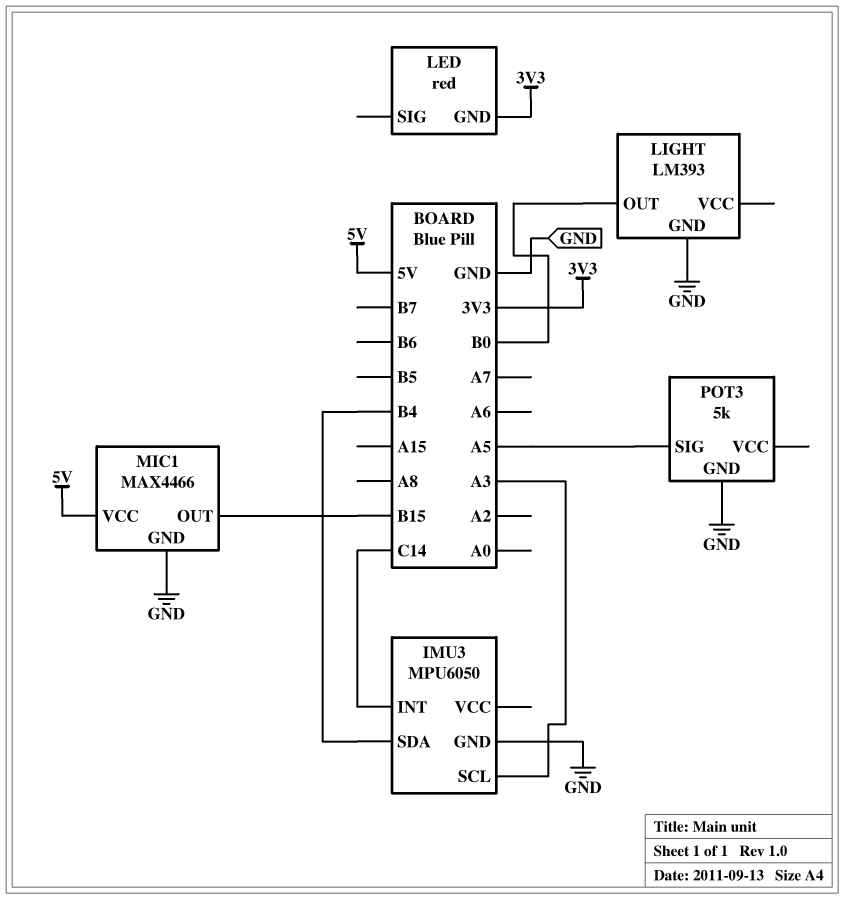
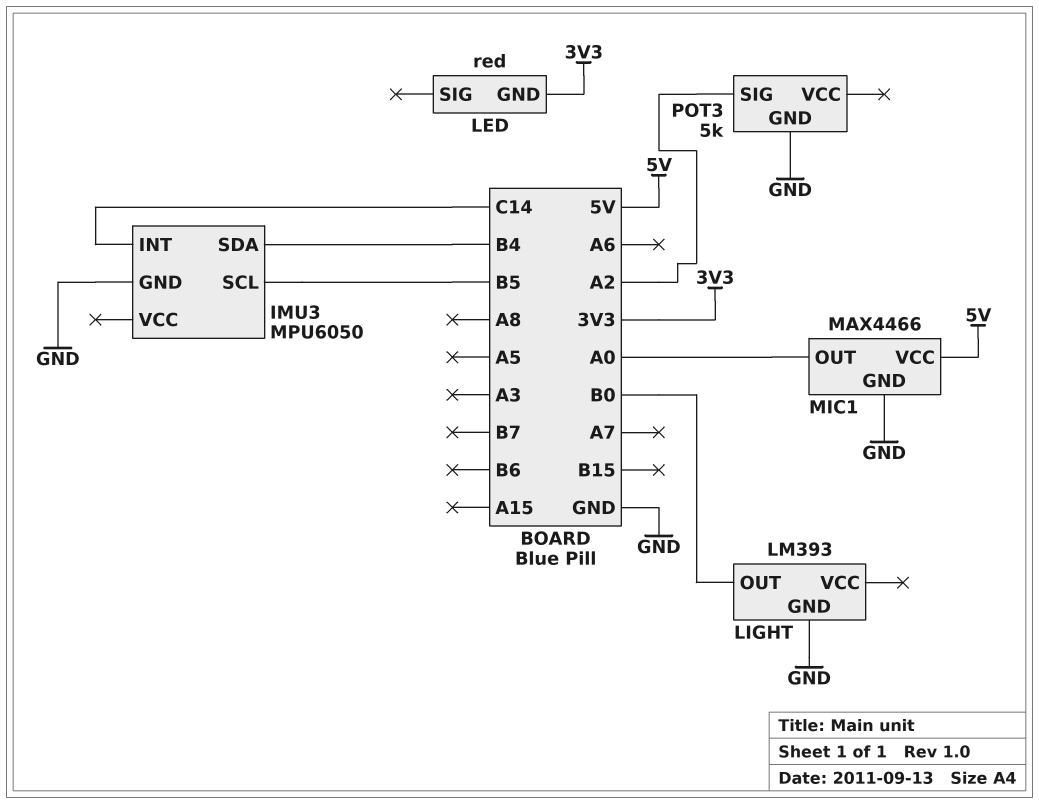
IMU3 pin SCL: A3 -> B5
MIC1 pin OUT: B15 -> A0
POT3 pin SIG: A5 -> A2

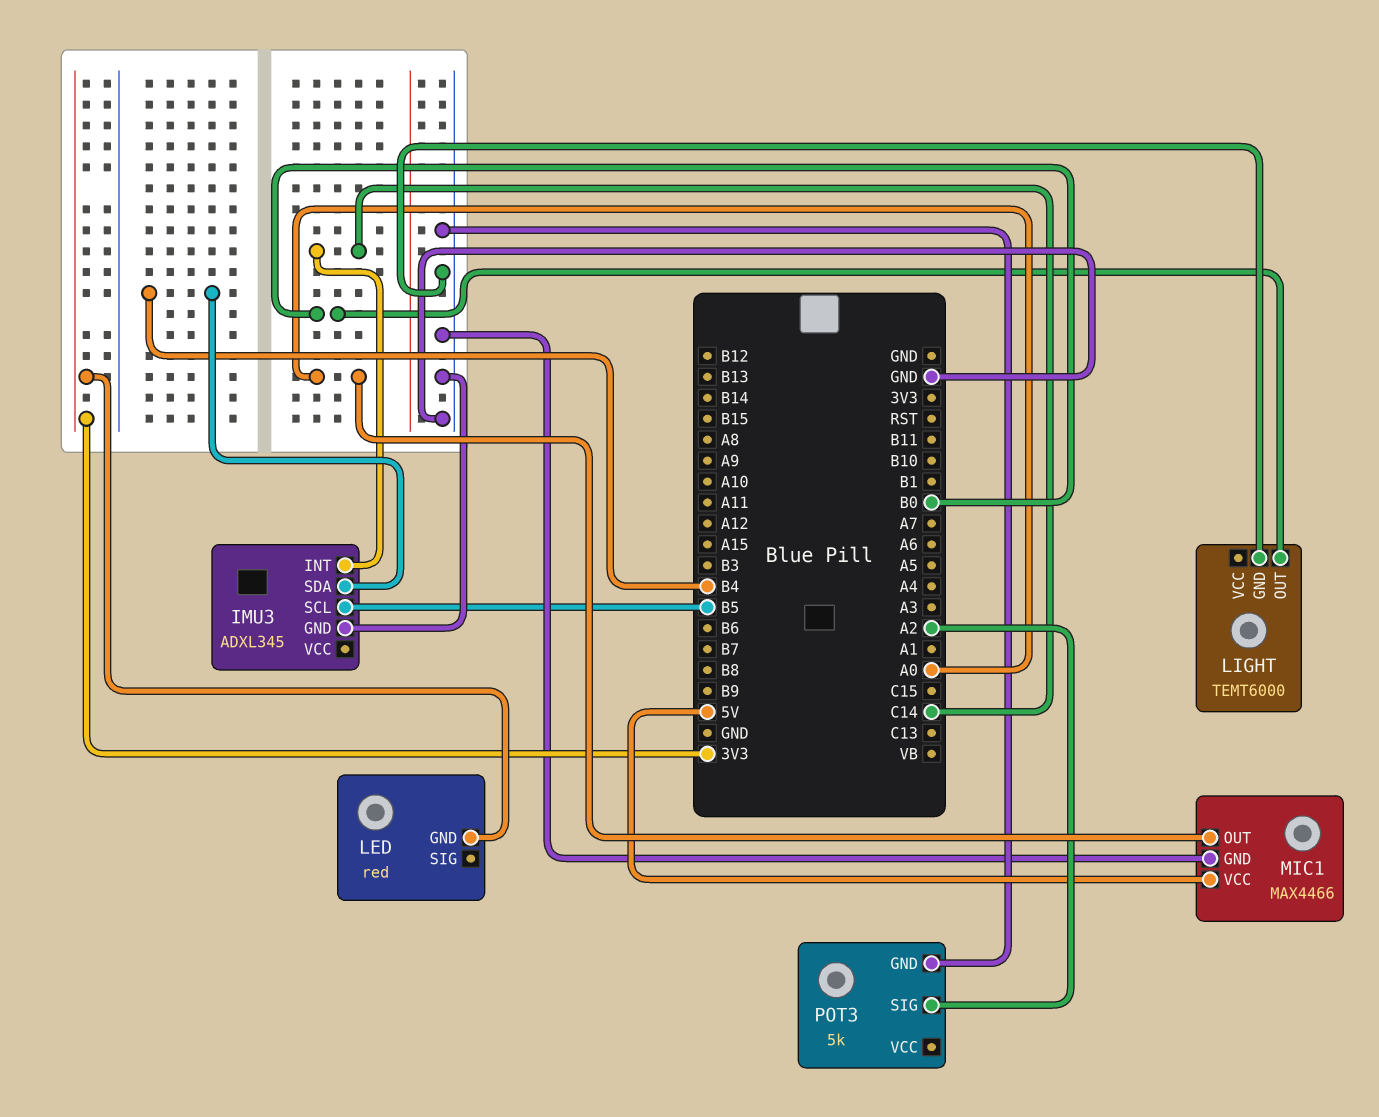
IMU3: MPU6050 -> ADXL345
LIGHT: LM393 -> TEMT6000

